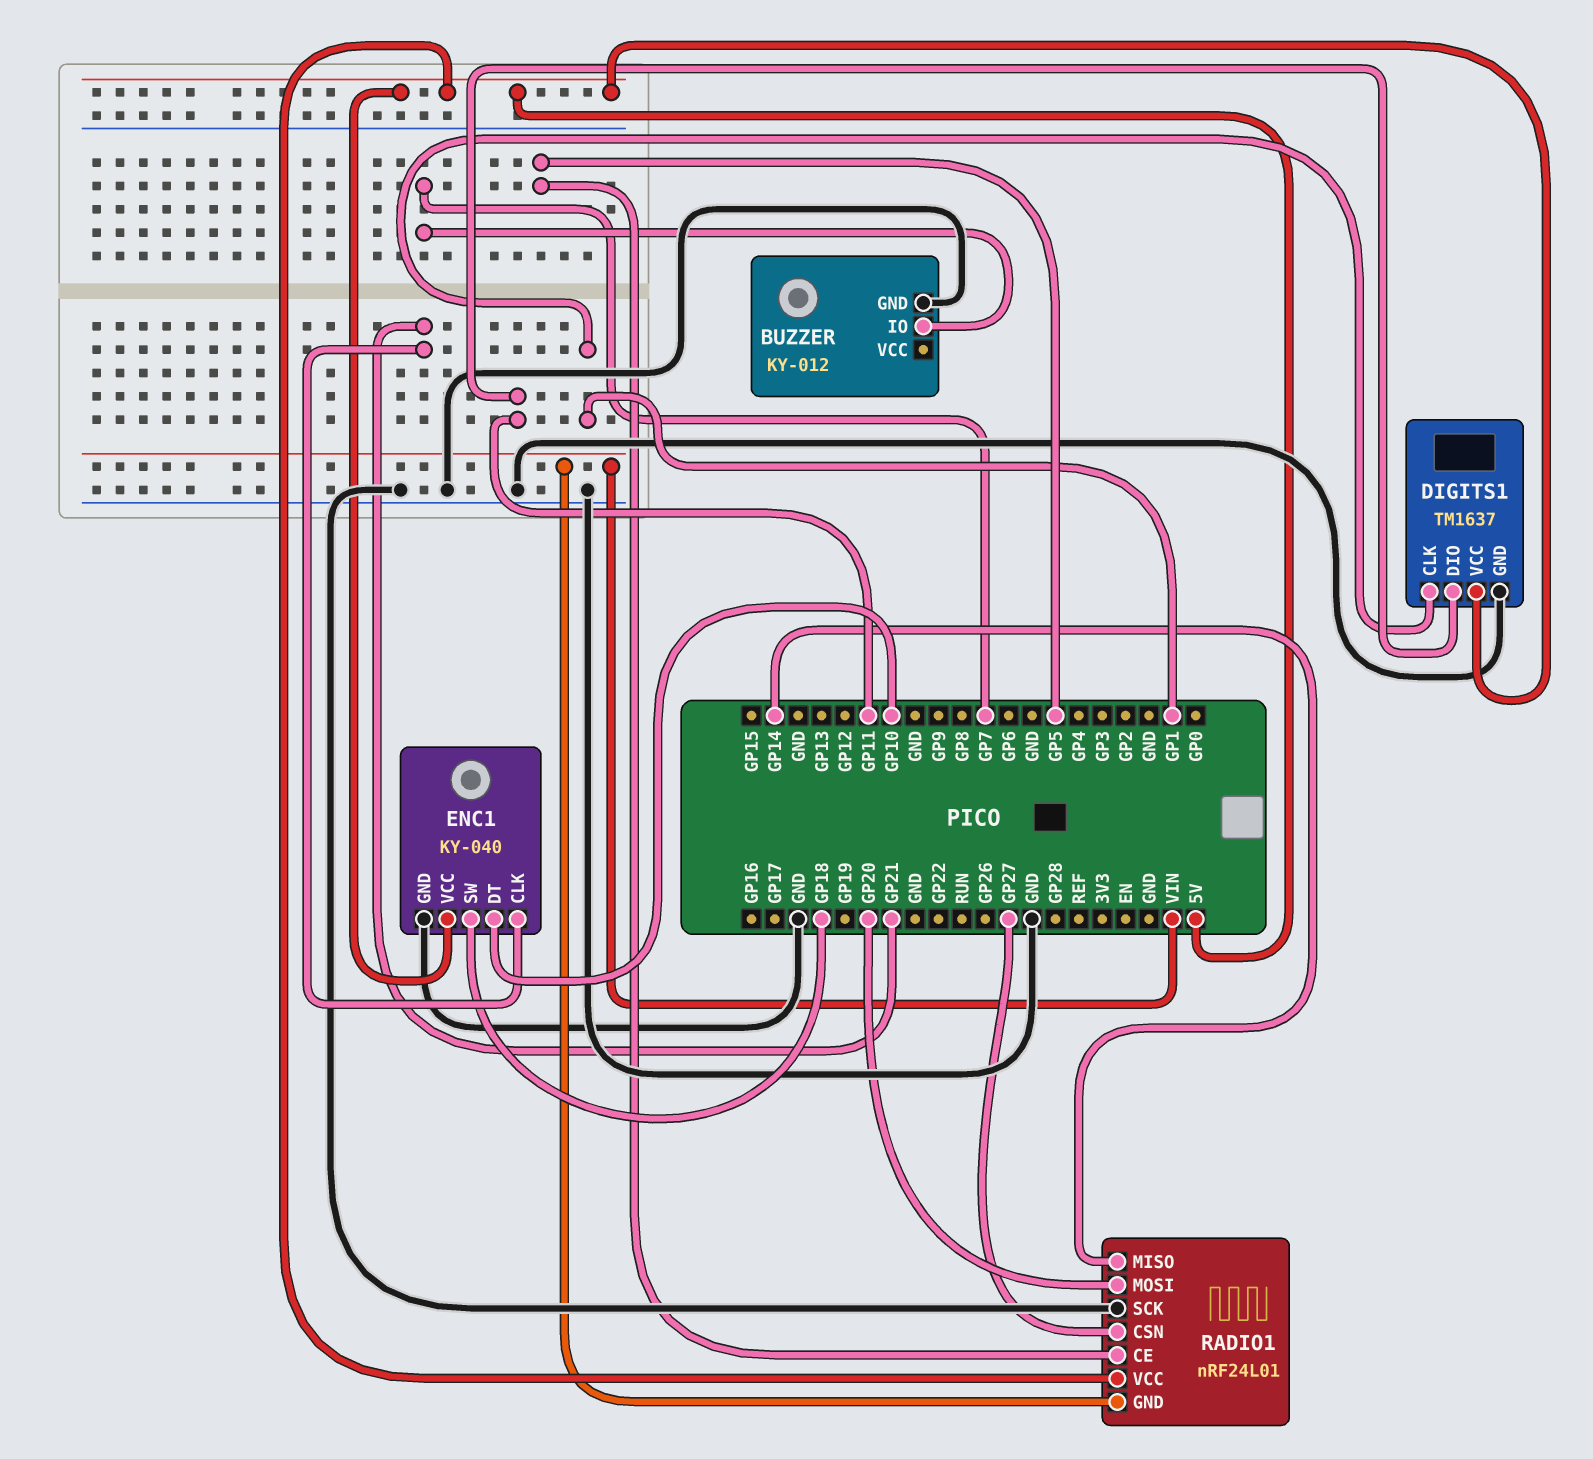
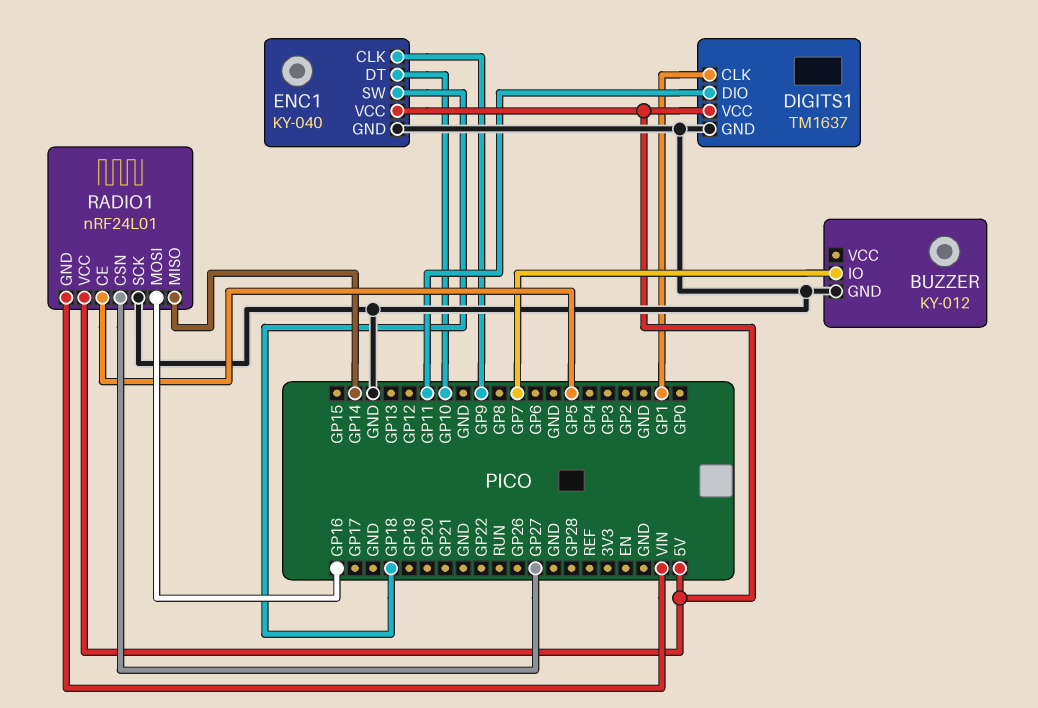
ENC1 pin CLK: GP21 -> GP9
RADIO1 pin MOSI: GP20 -> GP16

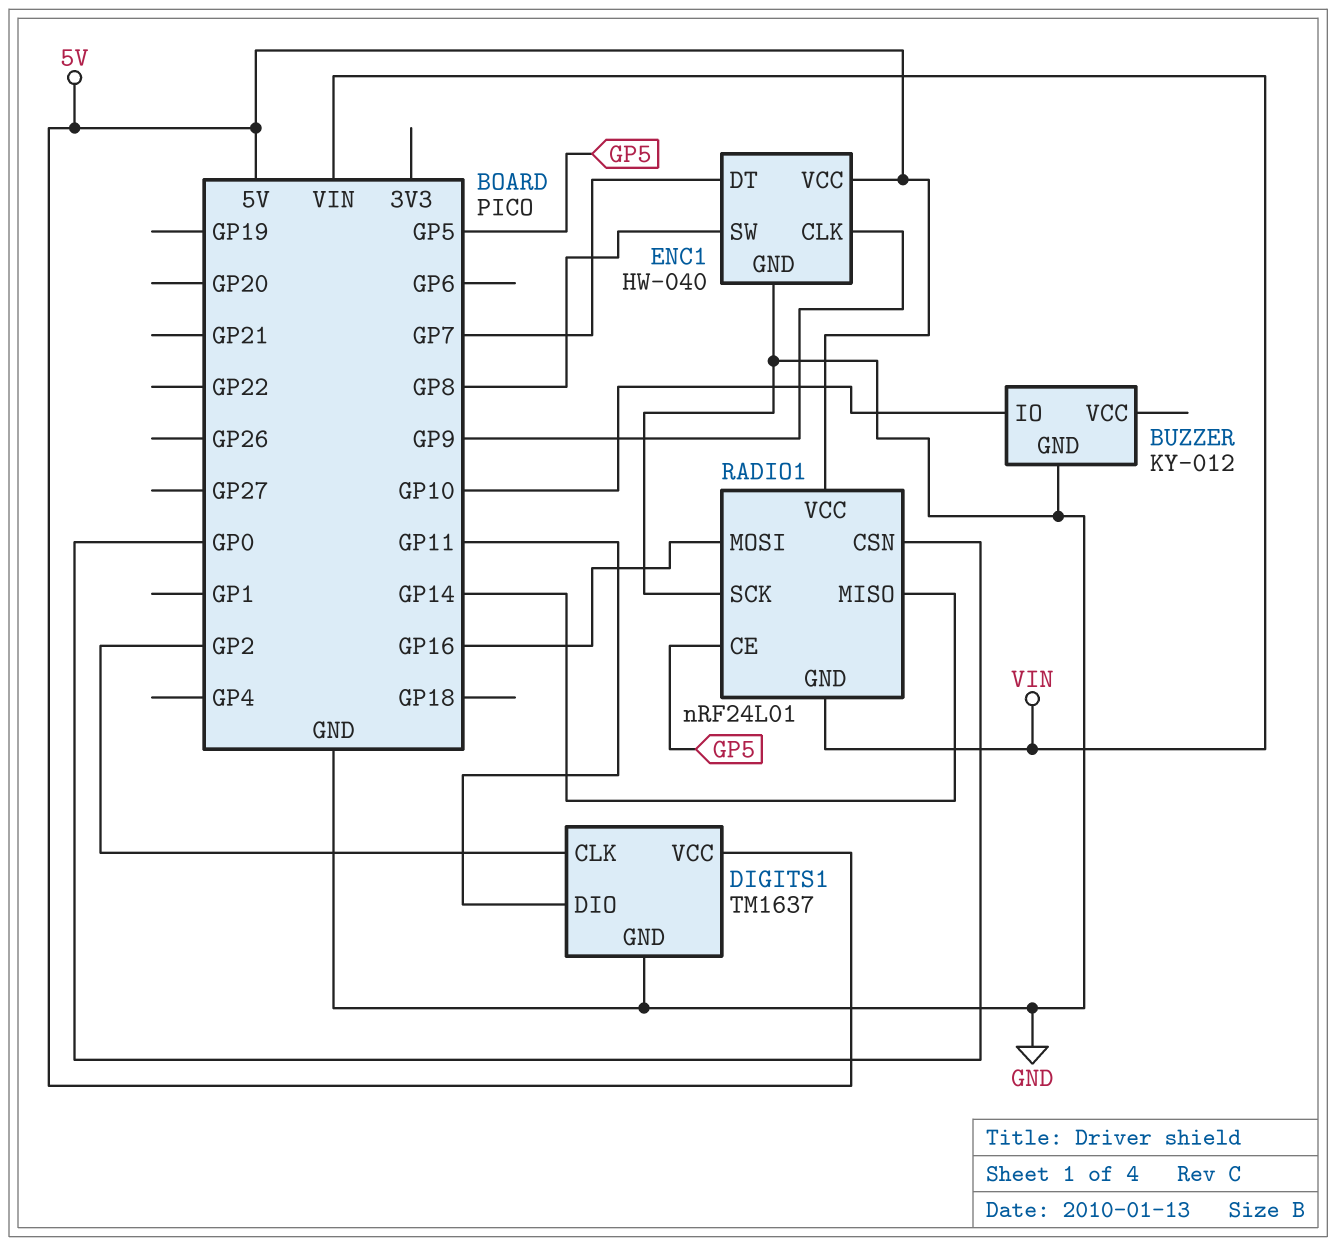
BUZZER pin IO: GP7 -> GP10
DIGITS1 pin CLK: GP1 -> GP2
ENC1: KY-040 -> HW-040
ENC1 pin DT: GP10 -> GP7
ENC1 pin SW: GP18 -> GP8
RADIO1 pin CSN: GP27 -> GP0

